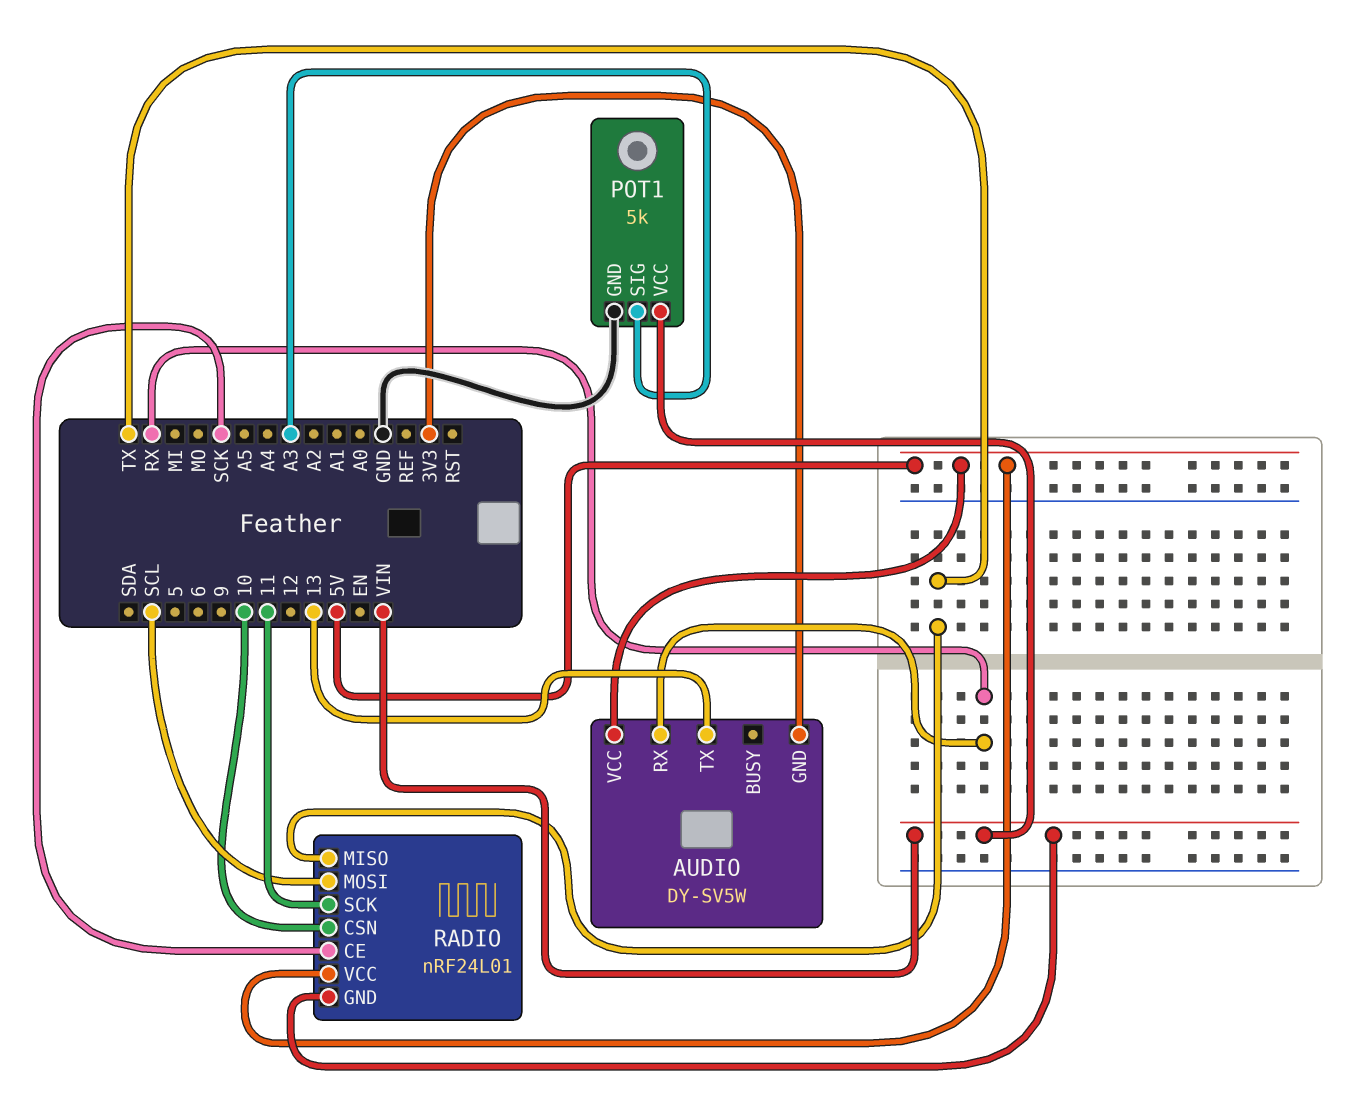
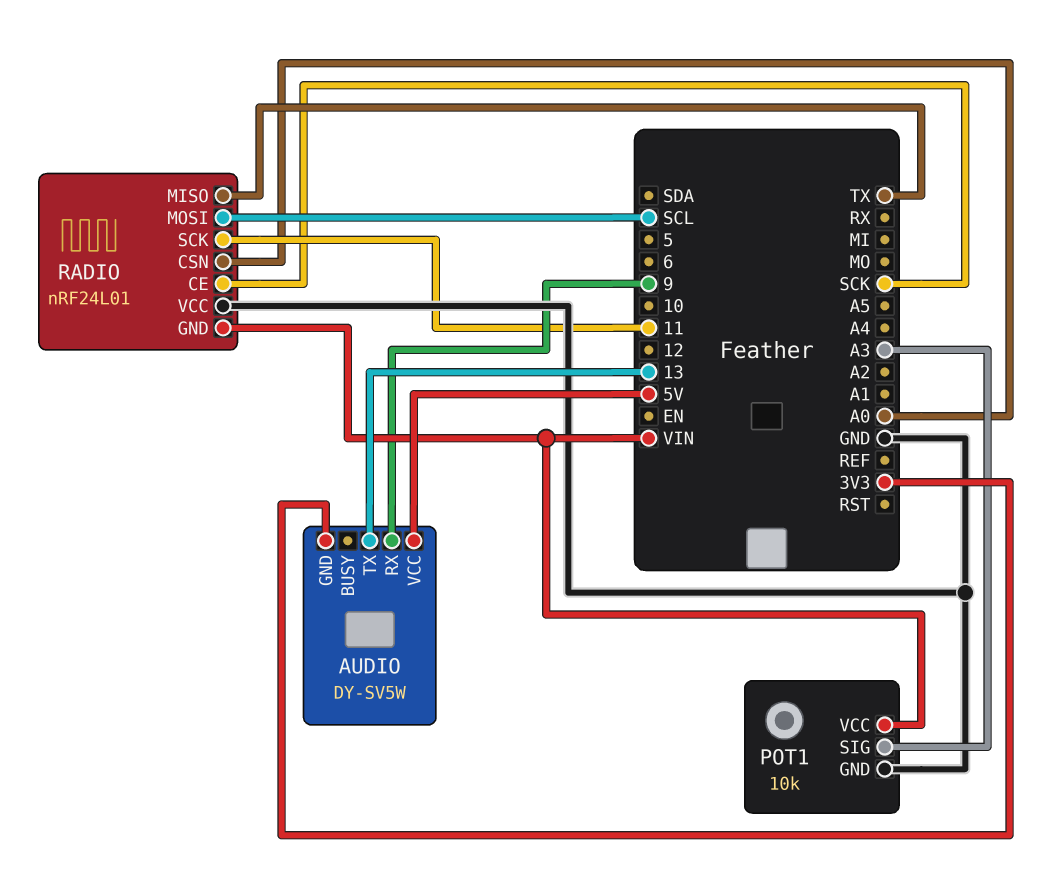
AUDIO pin RX: RX -> 9
POT1: 5k -> 10k
RADIO pin CSN: 10 -> A0
RADIO pin VCC: 5V -> GND

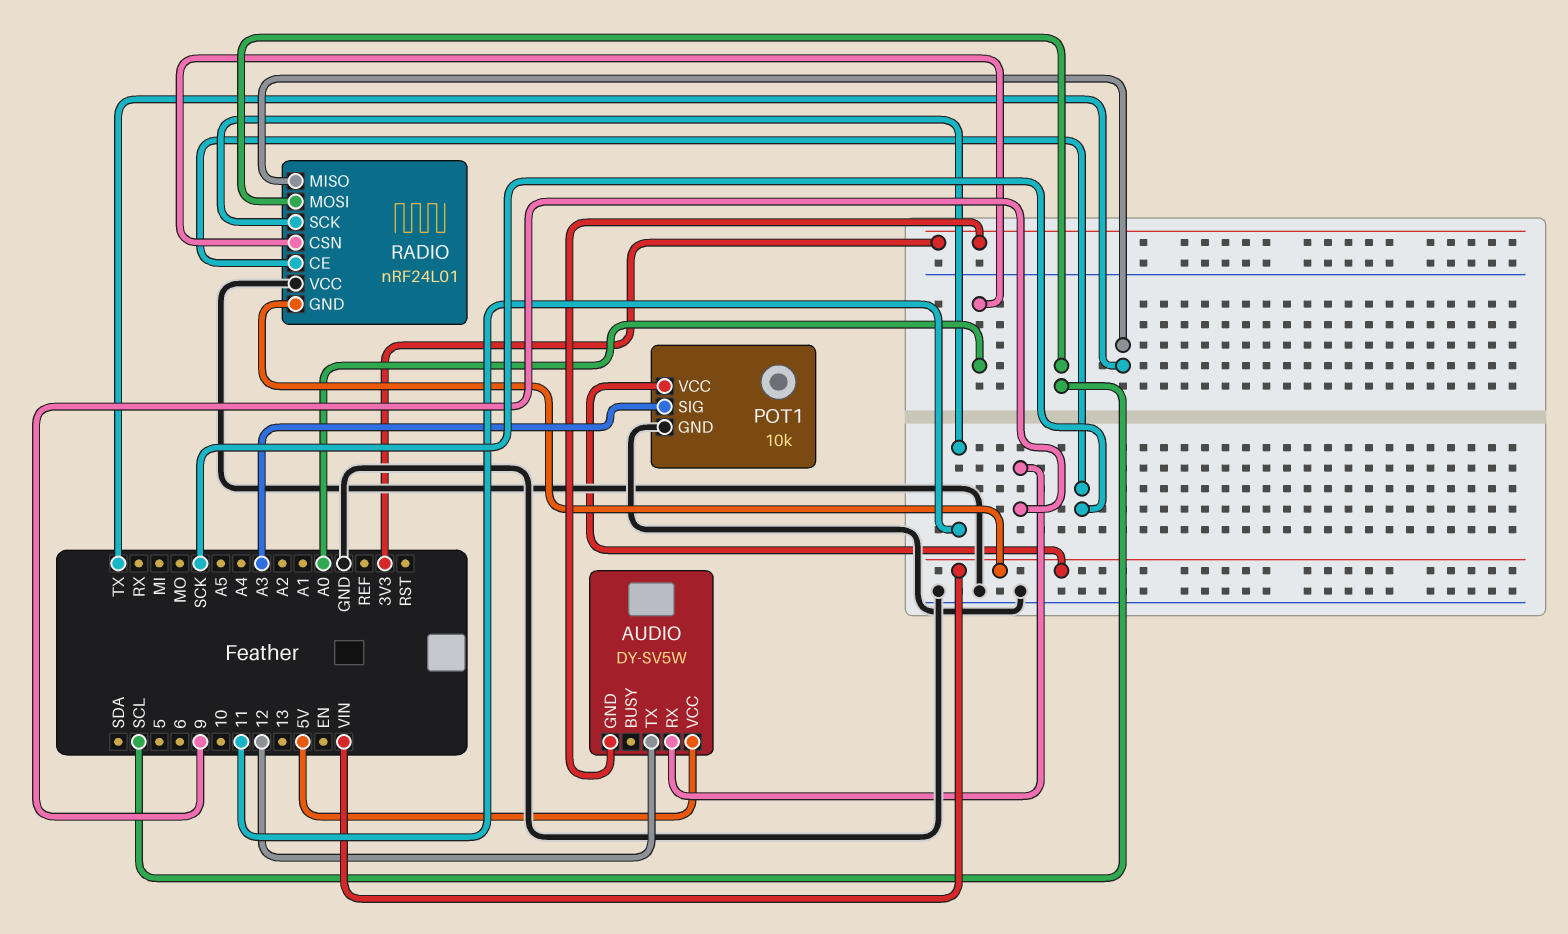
AUDIO pin TX: 13 -> 12

